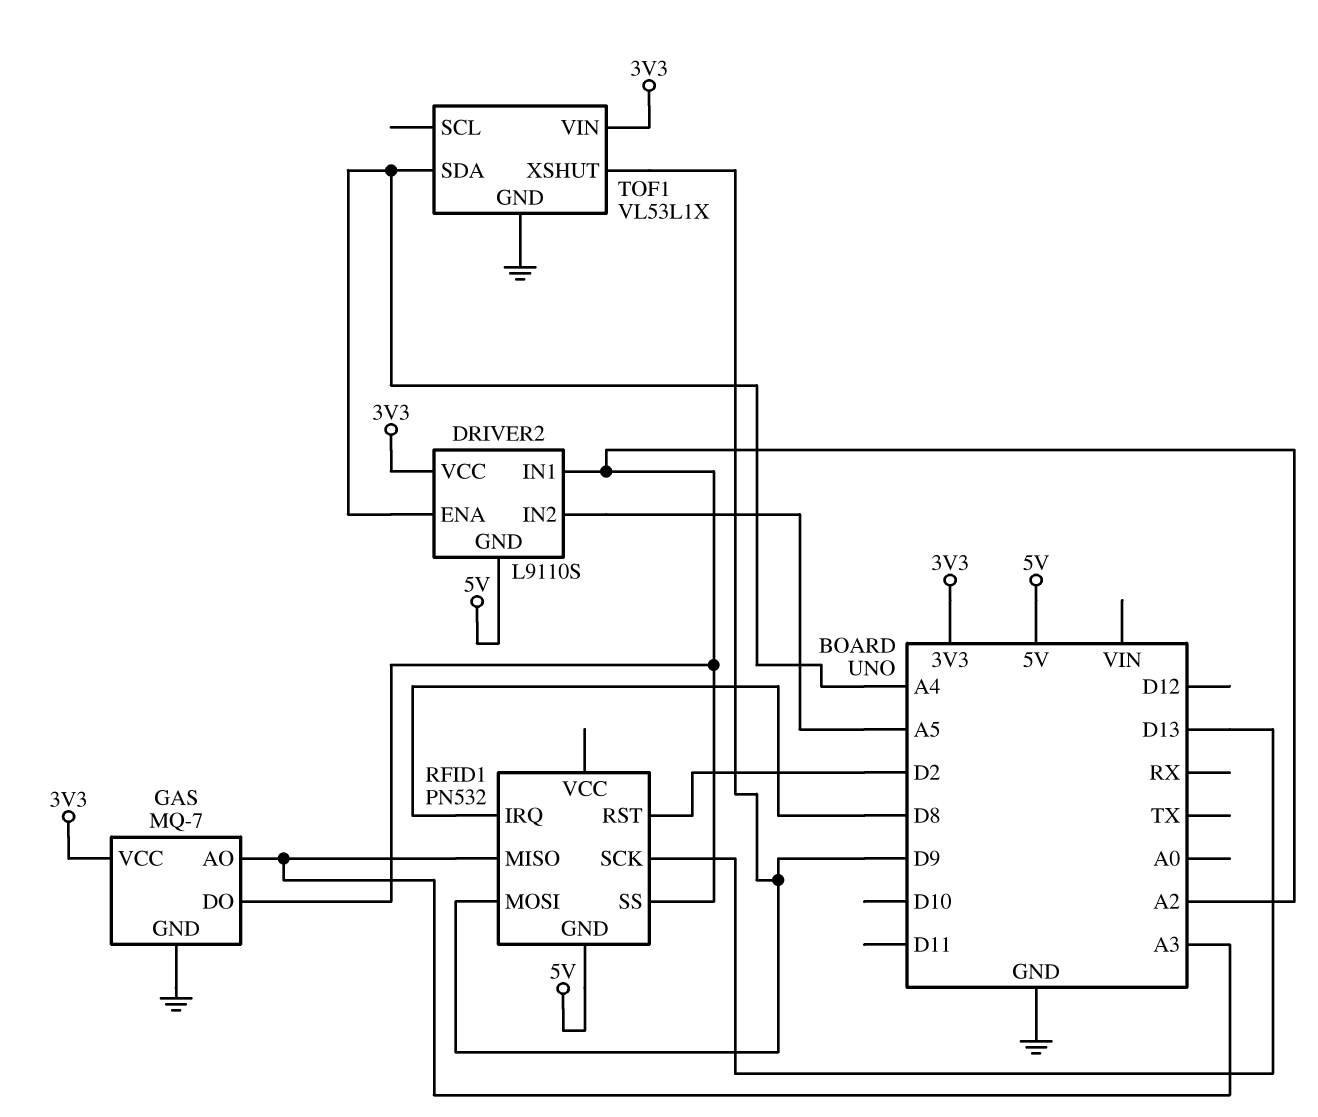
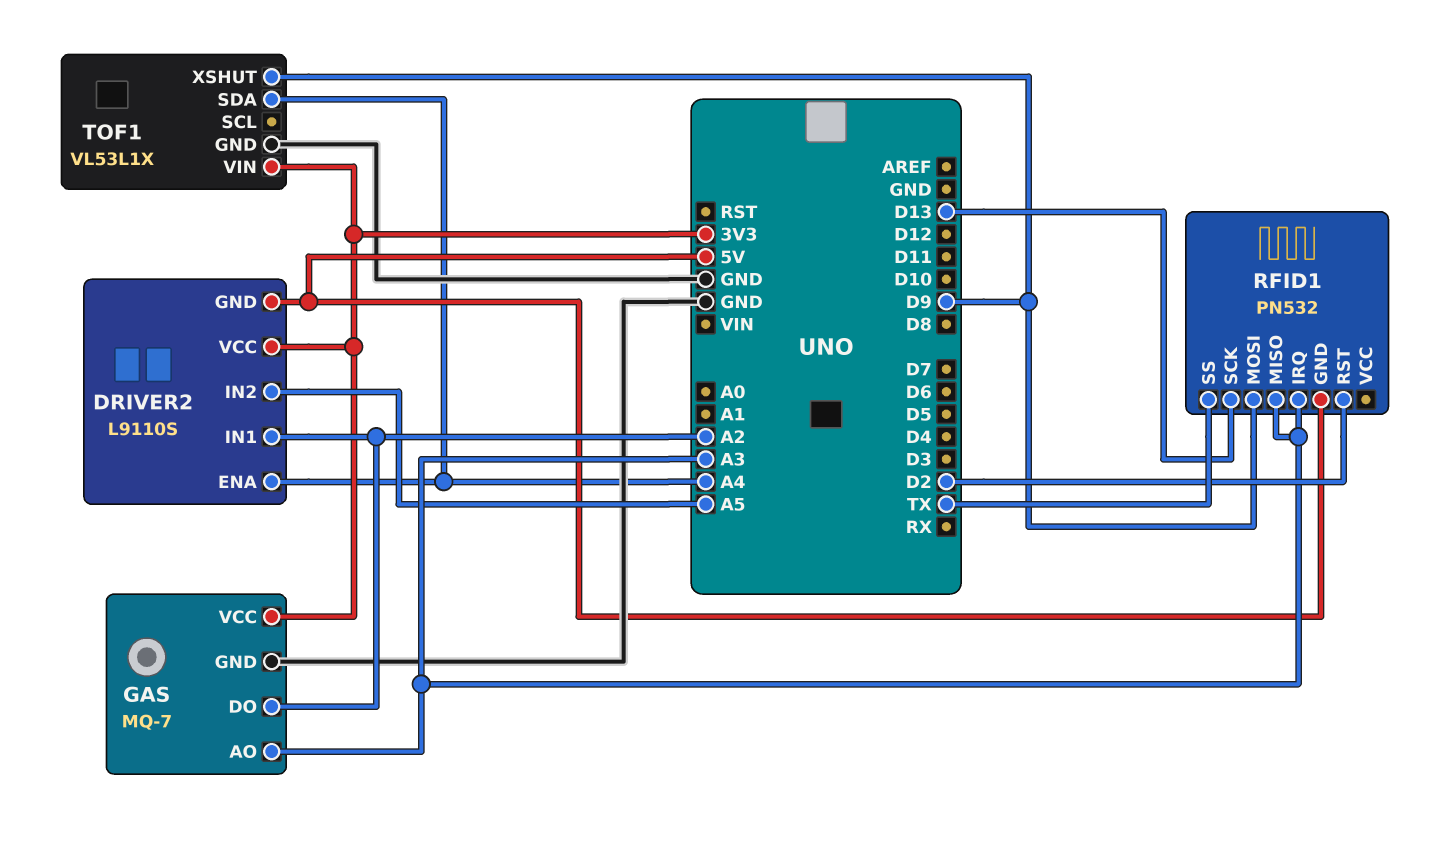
RFID1 pin IRQ: D8 -> A3
RFID1 pin SS: A2 -> TX

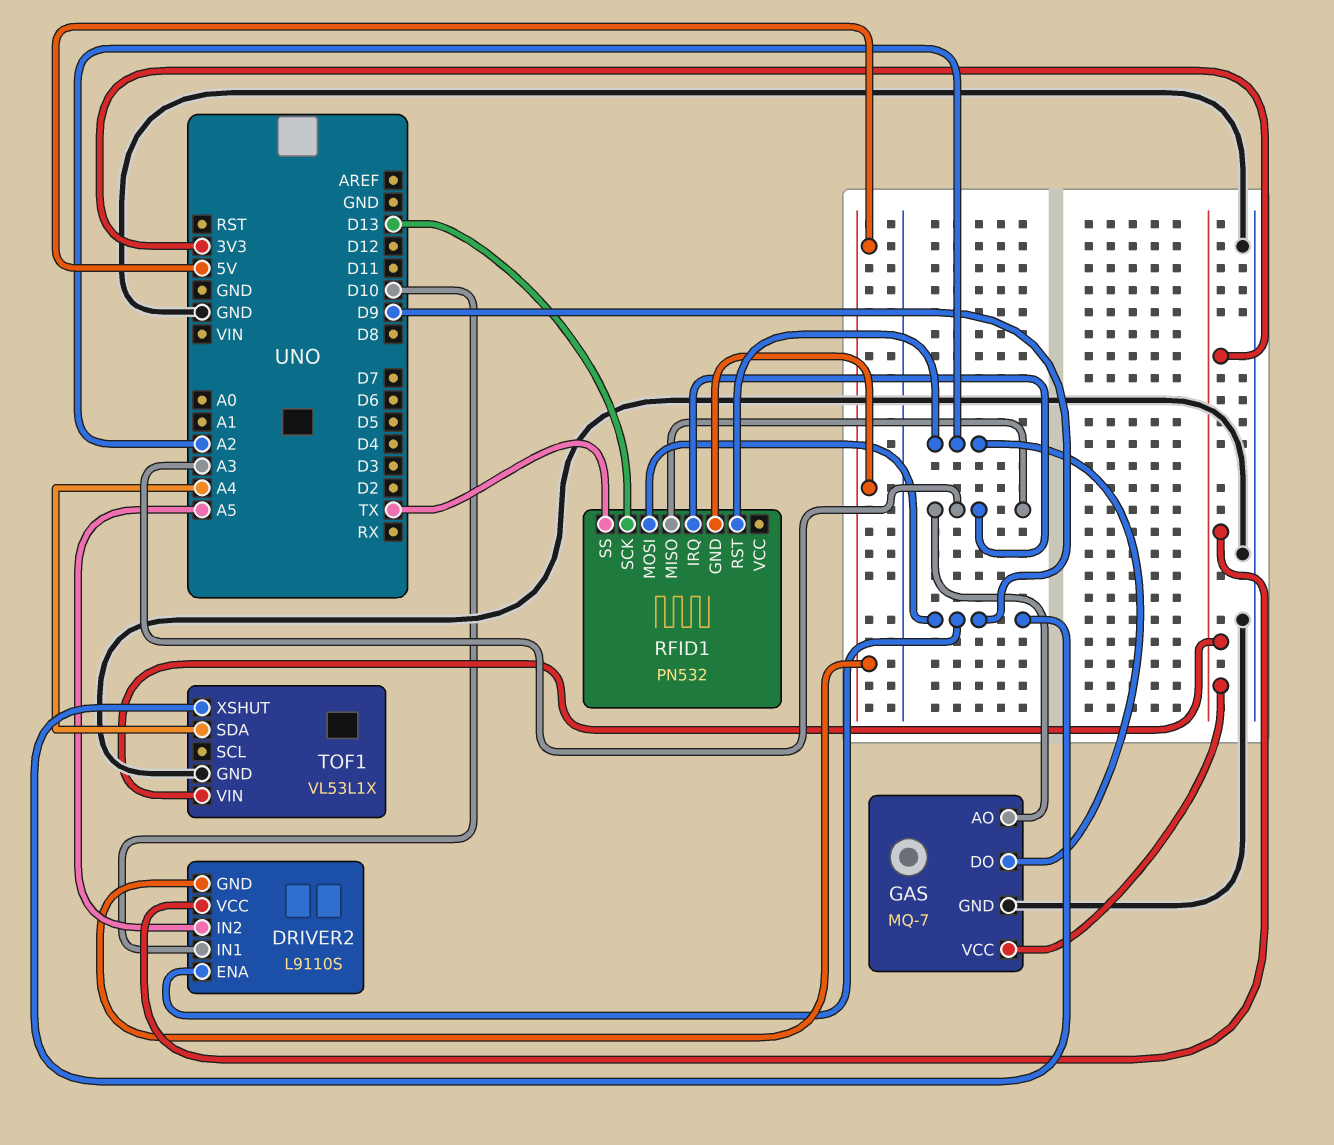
DRIVER2 pin ENA: A4 -> D9
DRIVER2 pin IN1: A2 -> D10
RFID1 pin RST: D2 -> A2

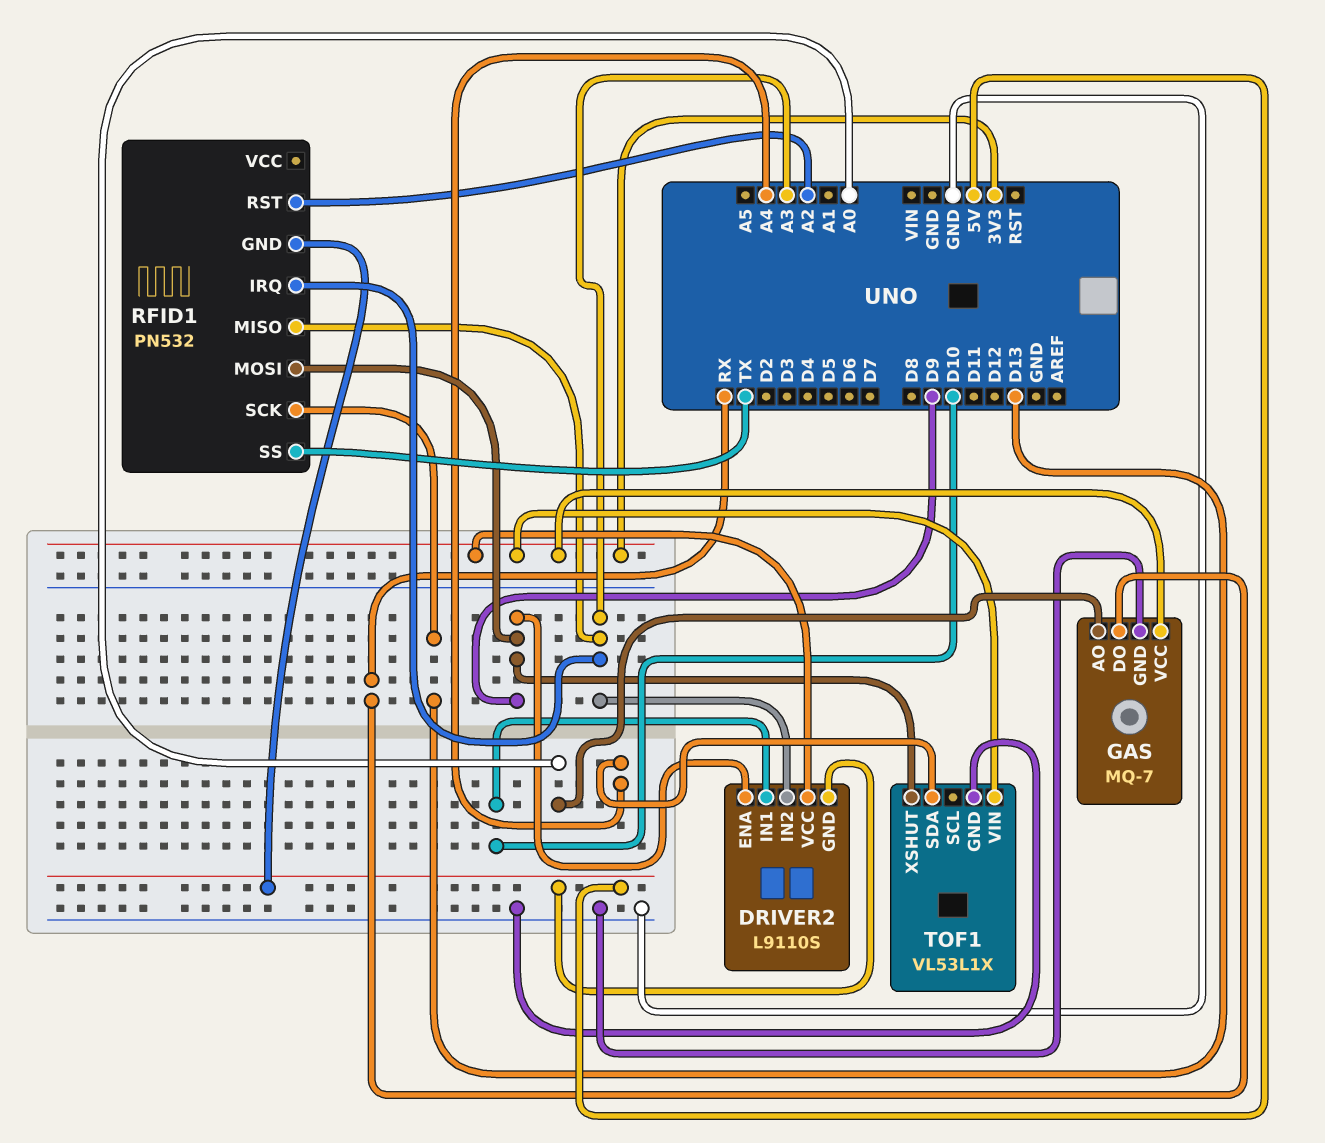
DRIVER2 pin IN2: A5 -> A3
GAS pin AO: A3 -> A0
GAS pin DO: A2 -> RX

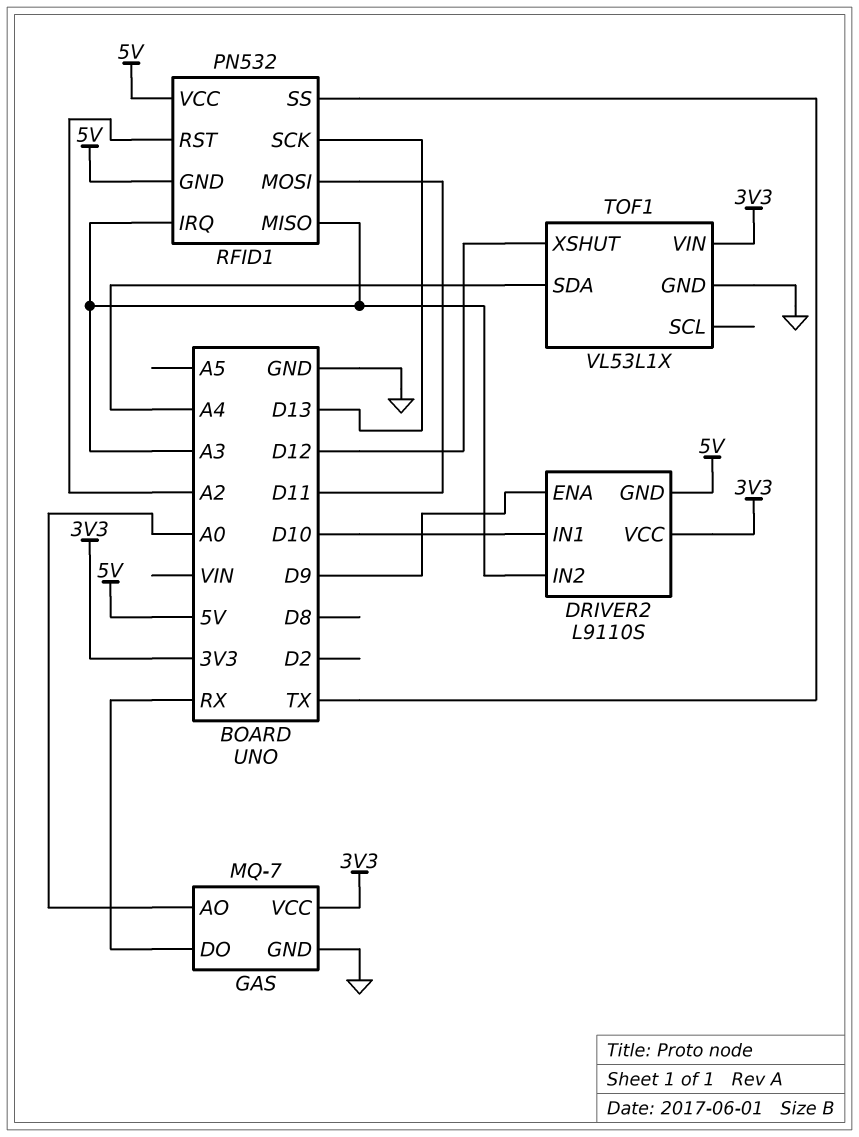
RFID1 pin MOSI: D9 -> D11
RFID1 pin VCC: none -> 5V
TOF1 pin XSHUT: D9 -> D12

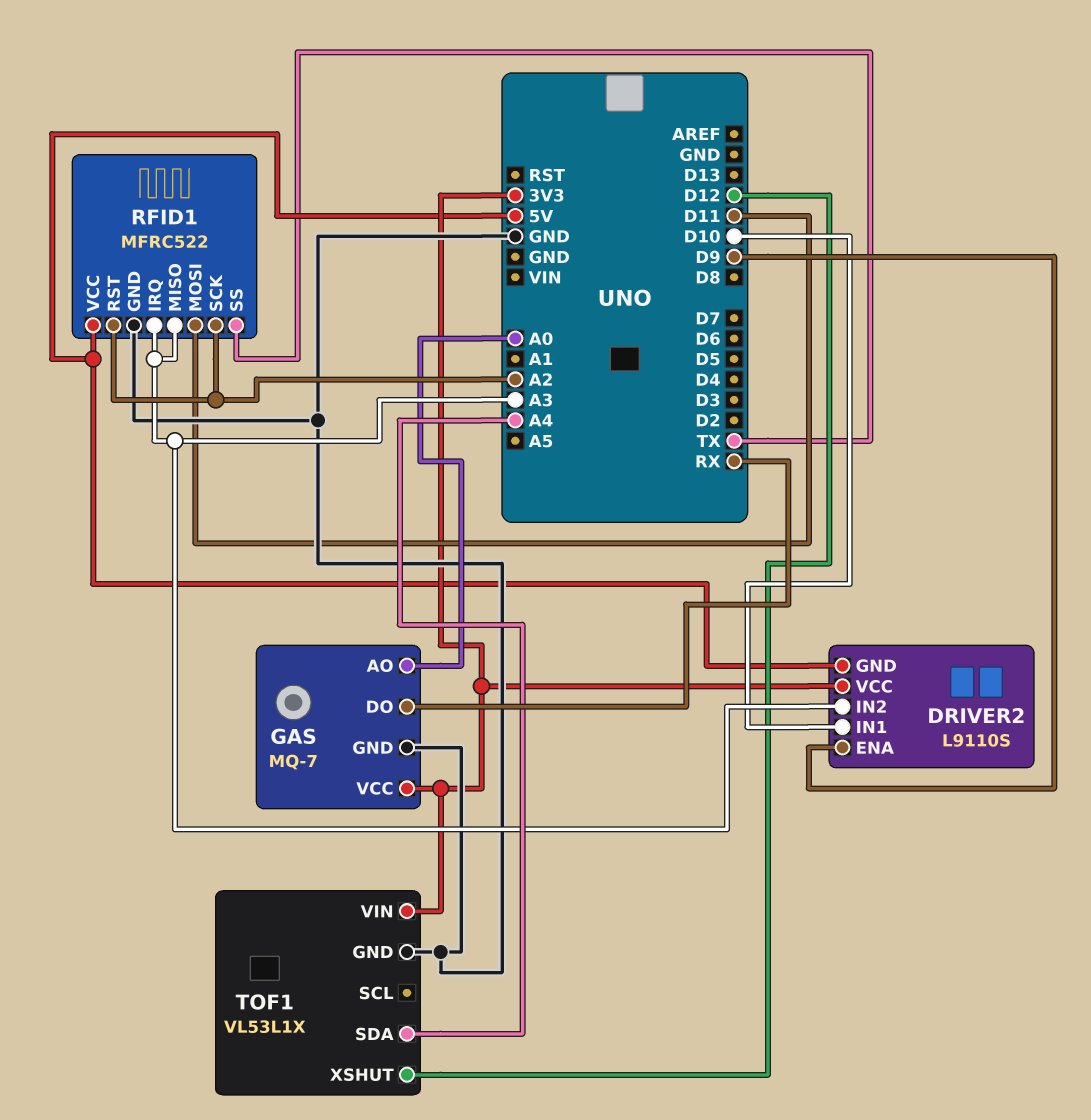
RFID1: PN532 -> MFRC522
RFID1 pin GND: 5V -> GND
RFID1 pin SCK: D13 -> A2

